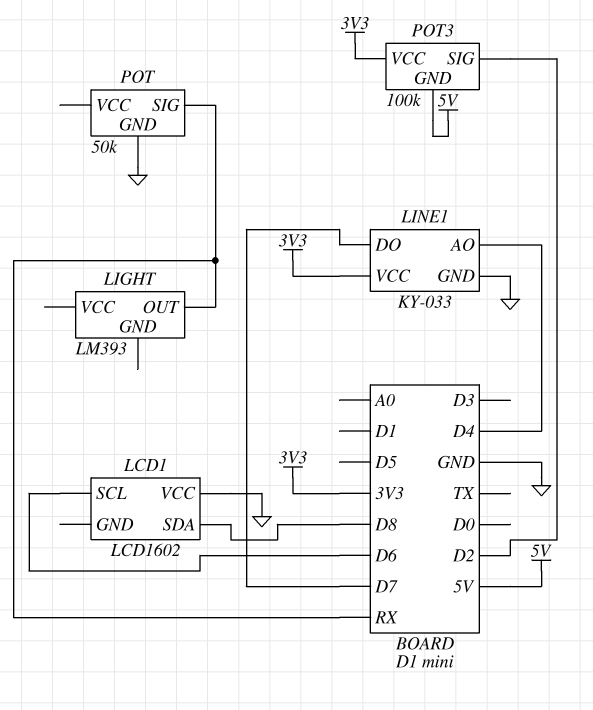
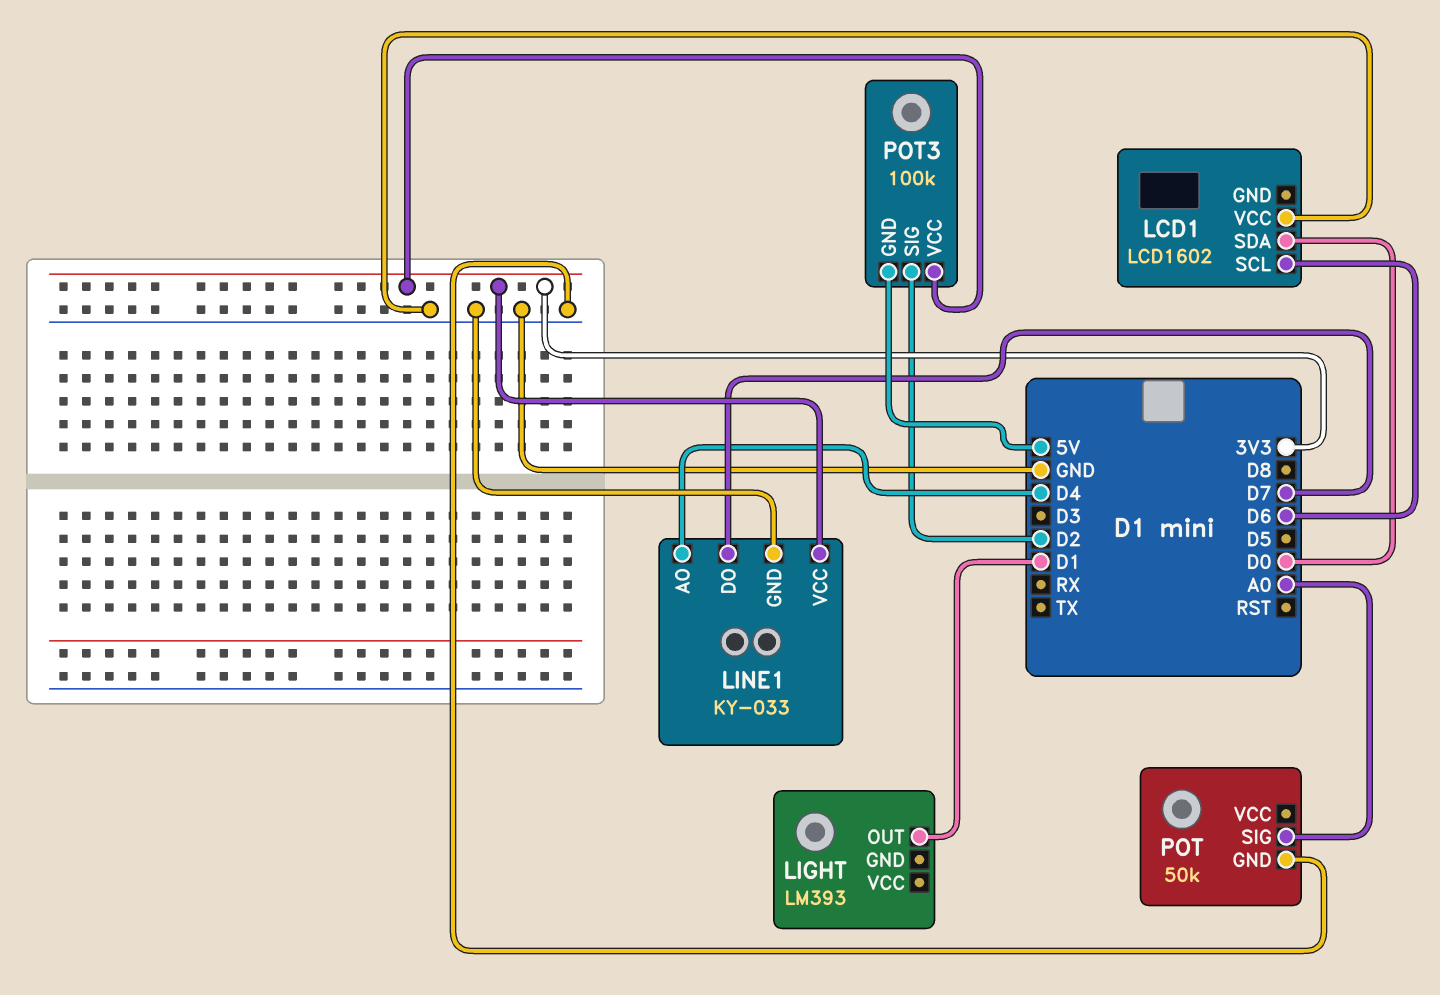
LCD1 pin SDA: D8 -> D0
LIGHT pin OUT: RX -> D1
POT pin SIG: RX -> A0

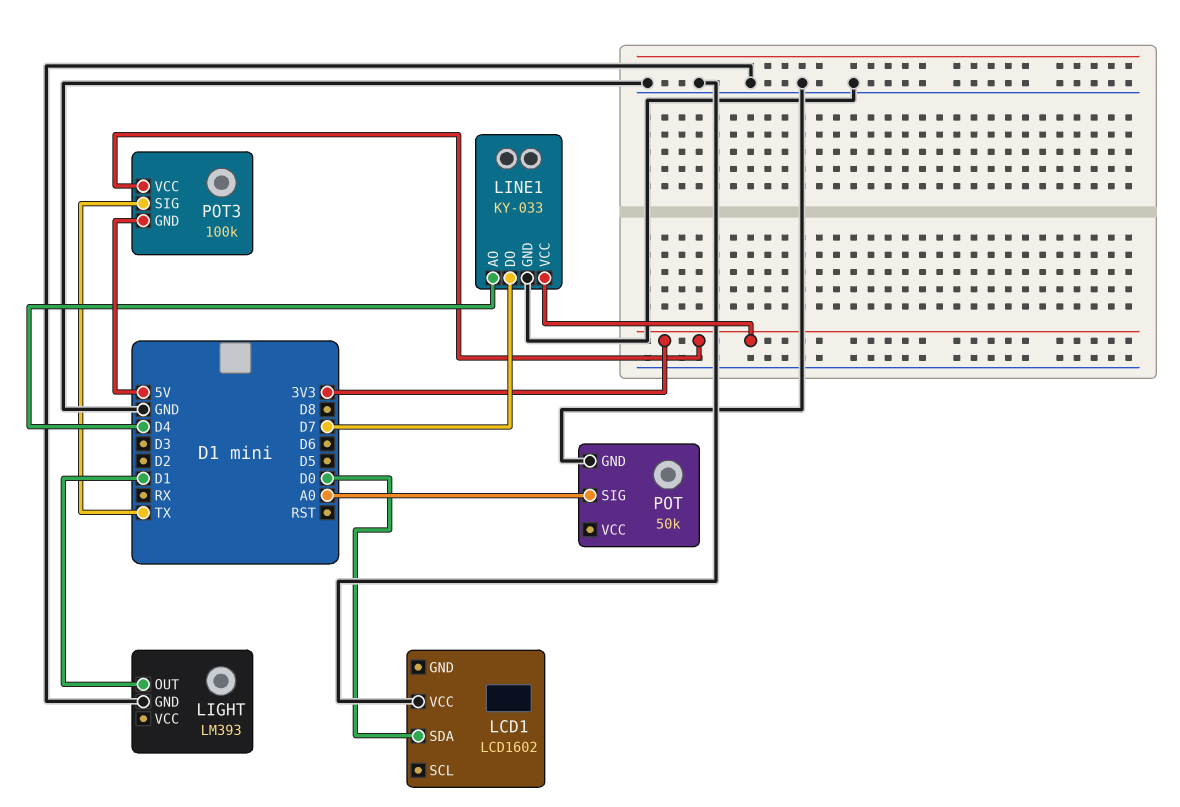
LCD1 pin SCL: D6 -> none
LIGHT pin GND: none -> GND
POT3 pin SIG: D2 -> TX

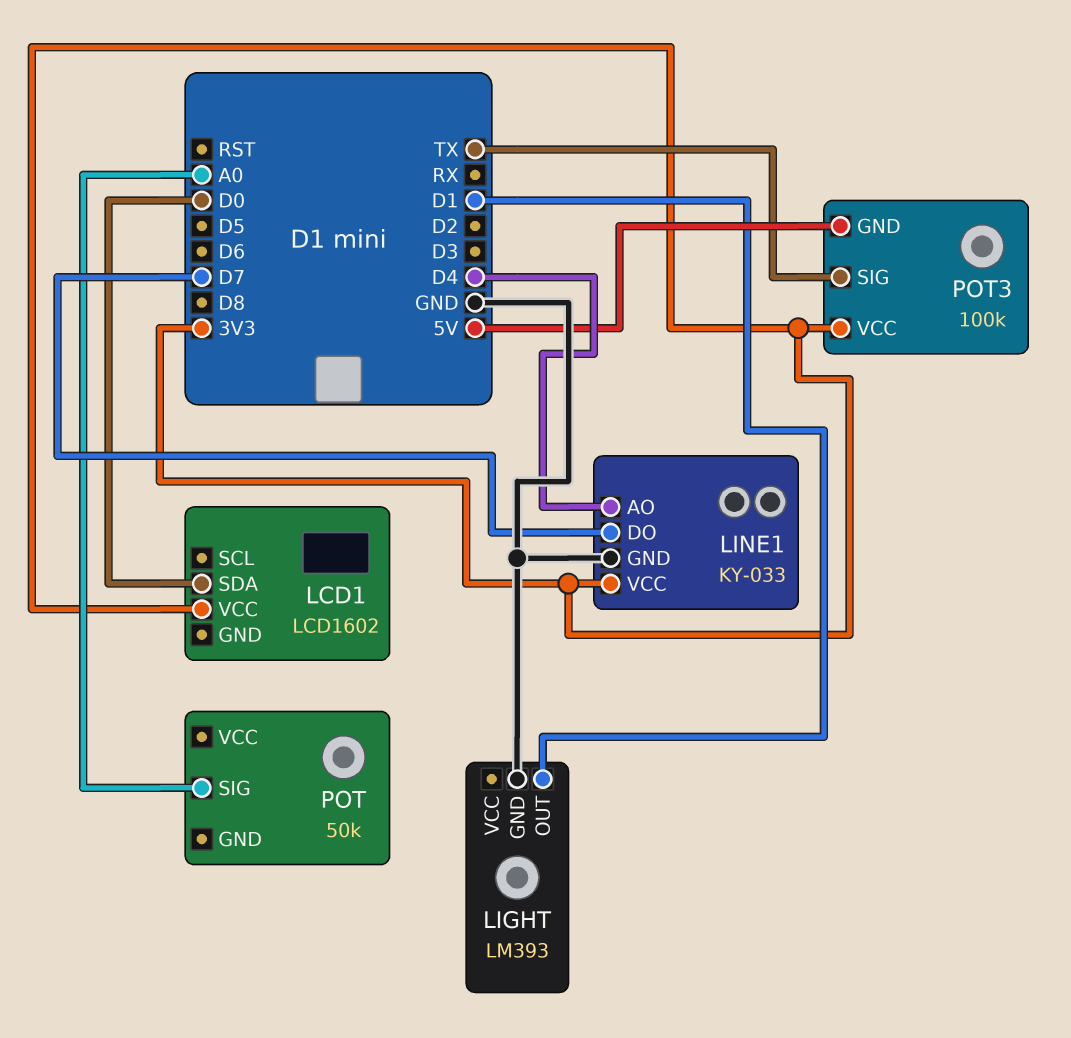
LCD1 pin VCC: GND -> 3V3
POT pin GND: GND -> none

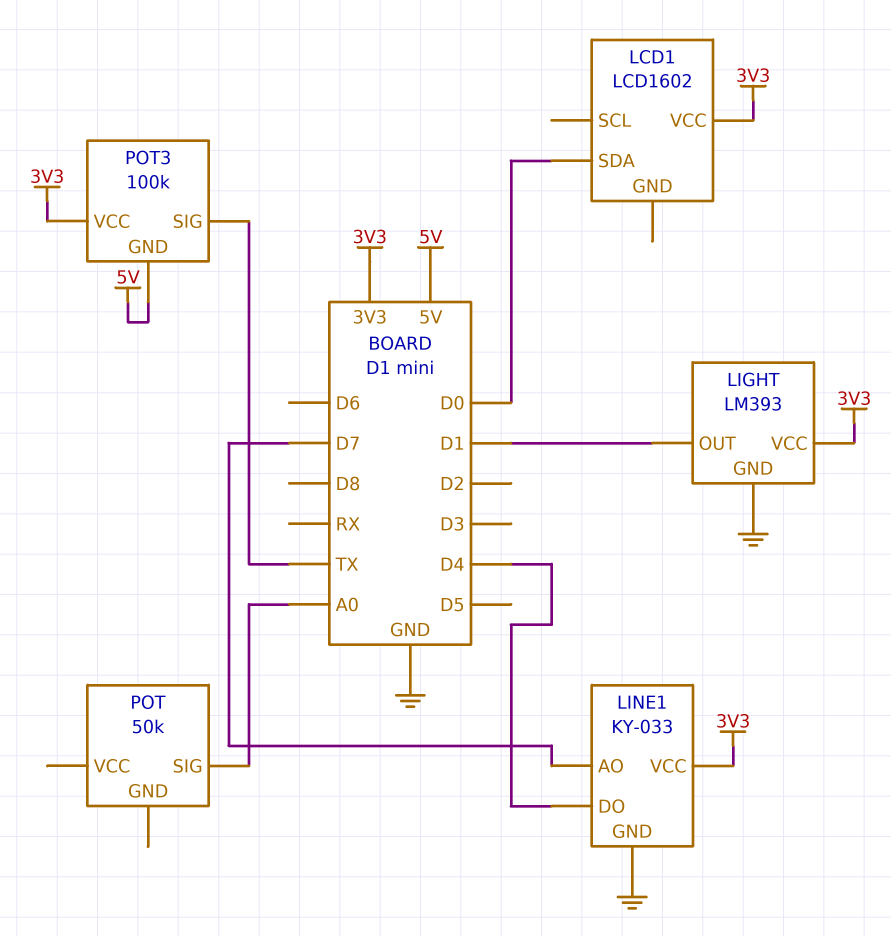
LIGHT pin VCC: none -> 3V3
LINE1 pin AO: D4 -> D7
LINE1 pin DO: D7 -> D4

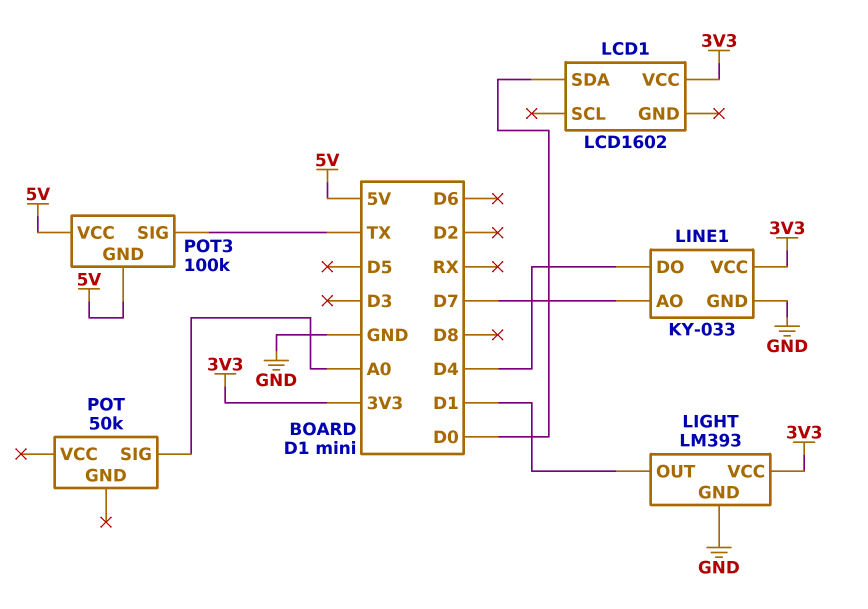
POT3 pin VCC: 3V3 -> 5V

